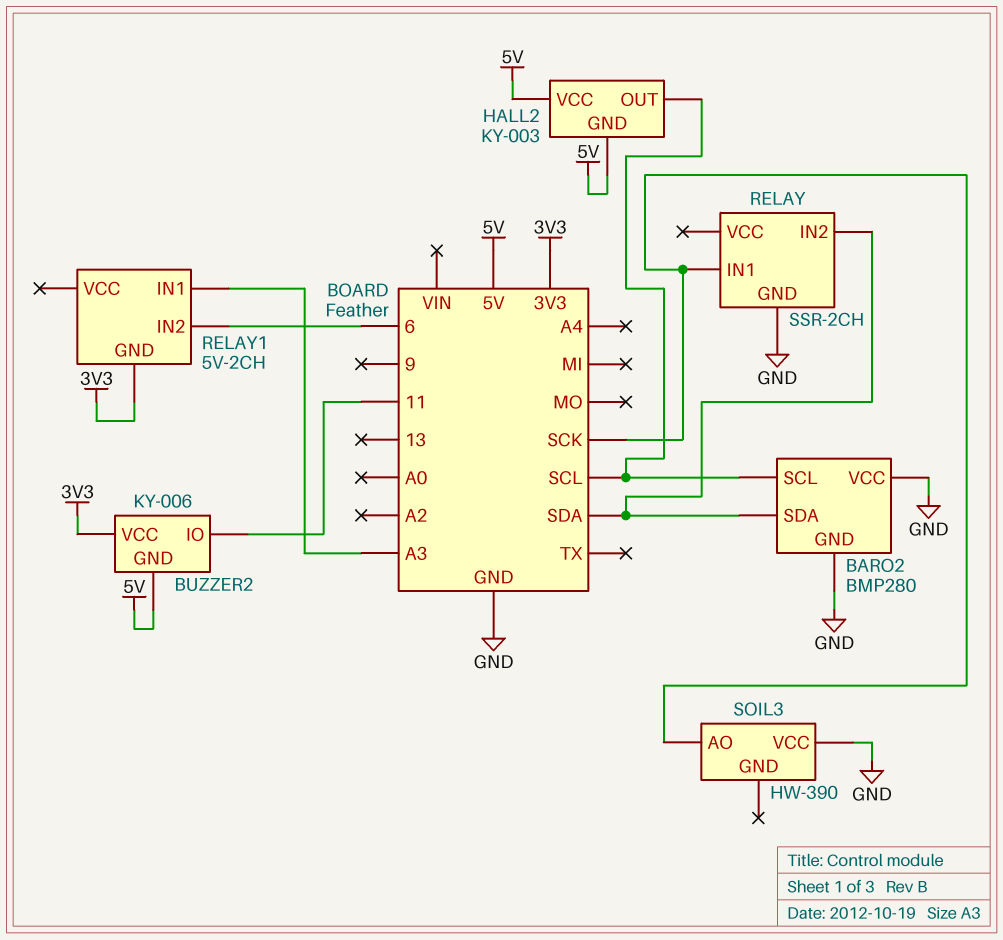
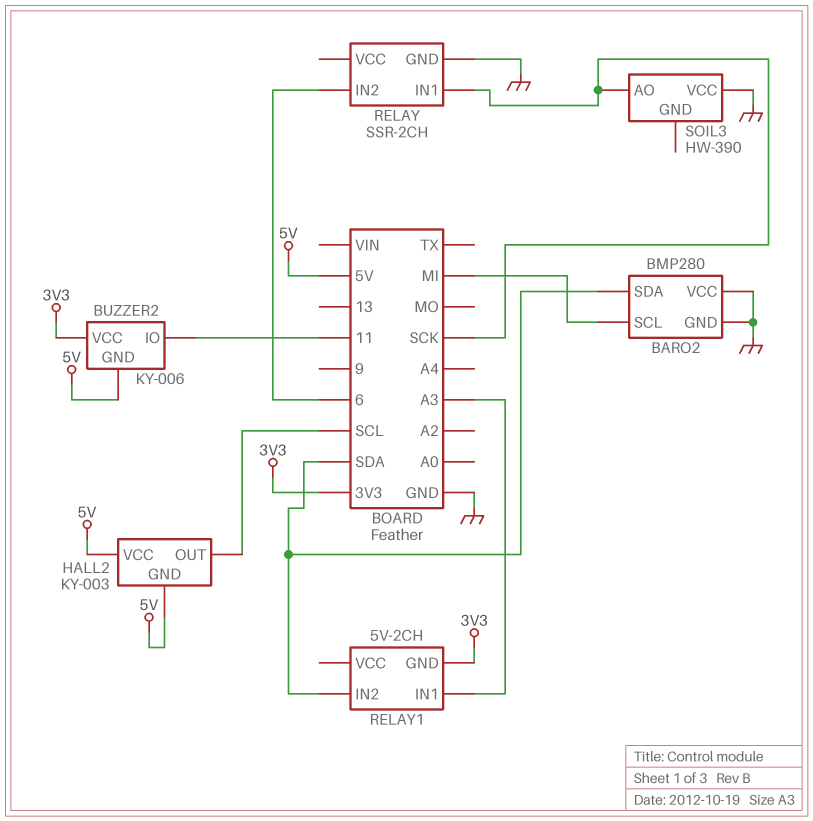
BARO2 pin SCL: SCL -> MI
RELAY pin IN2: SDA -> 6
RELAY1 pin IN2: 6 -> SDA

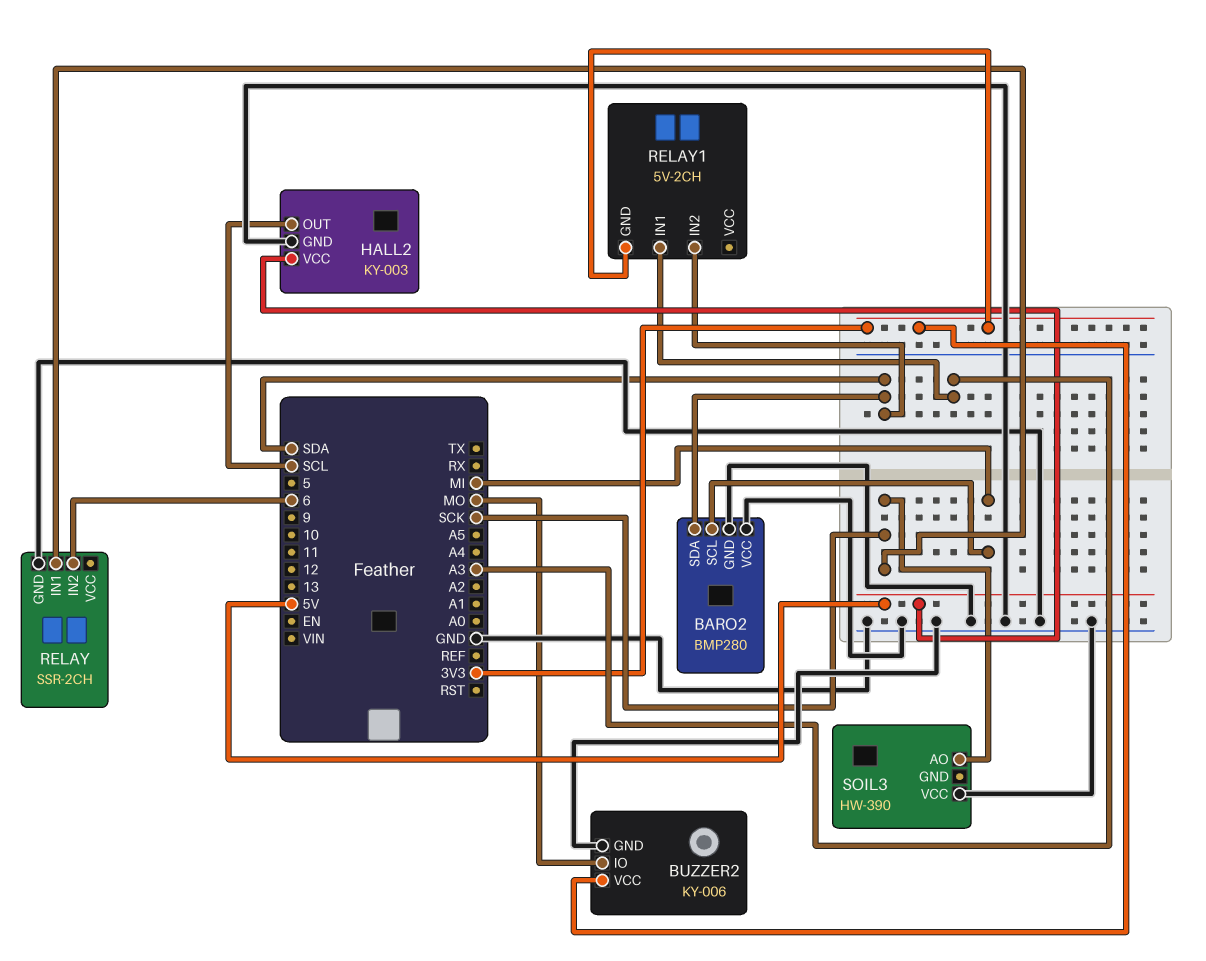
BUZZER2 pin GND: 5V -> GND
BUZZER2 pin IO: 11 -> MO
HALL2 pin GND: 5V -> GND

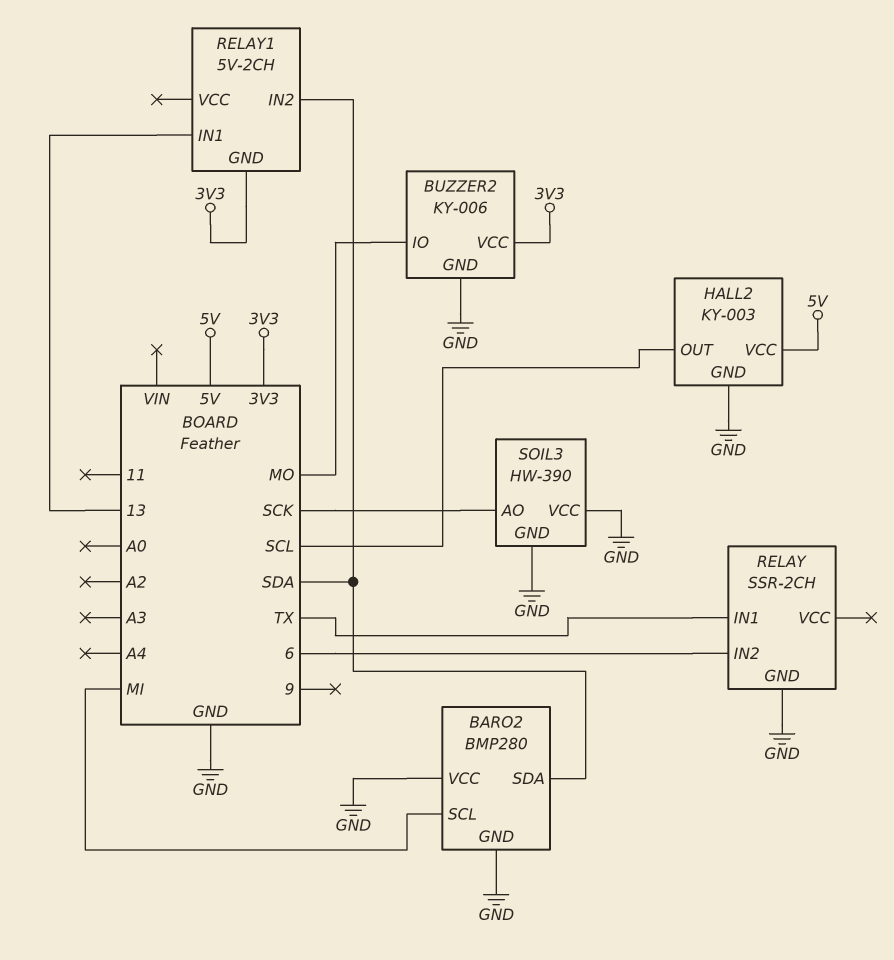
RELAY pin IN1: SCK -> TX
RELAY1 pin IN1: A3 -> 13
SOIL3 pin GND: none -> GND

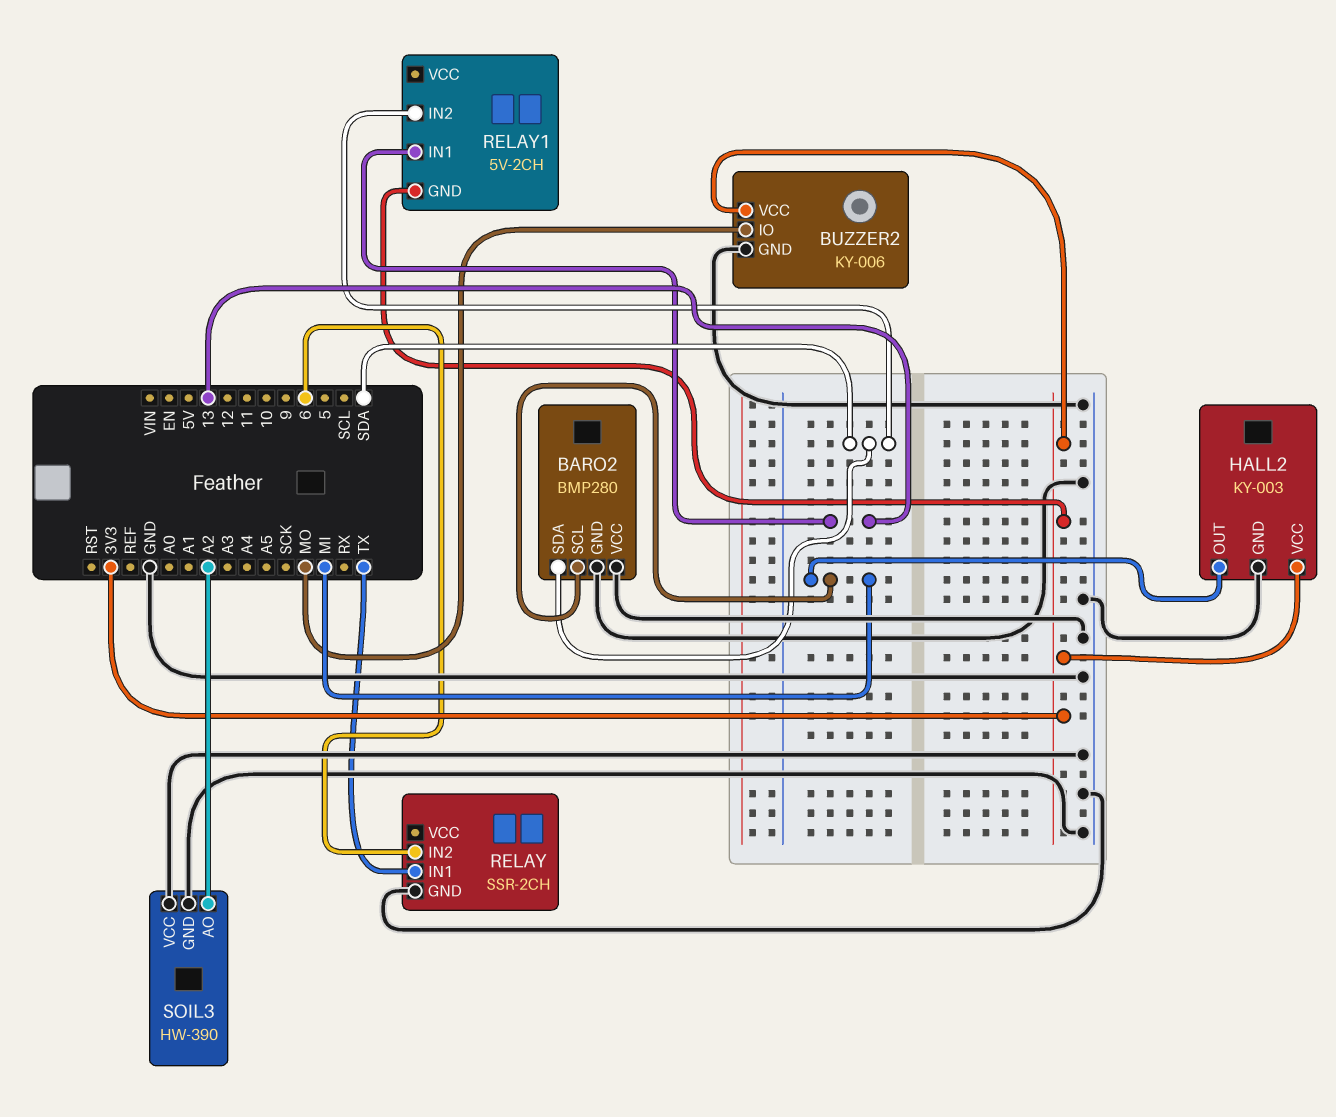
HALL2 pin OUT: SCL -> MI
HALL2 pin VCC: 5V -> 3V3
SOIL3 pin AO: SCK -> A2

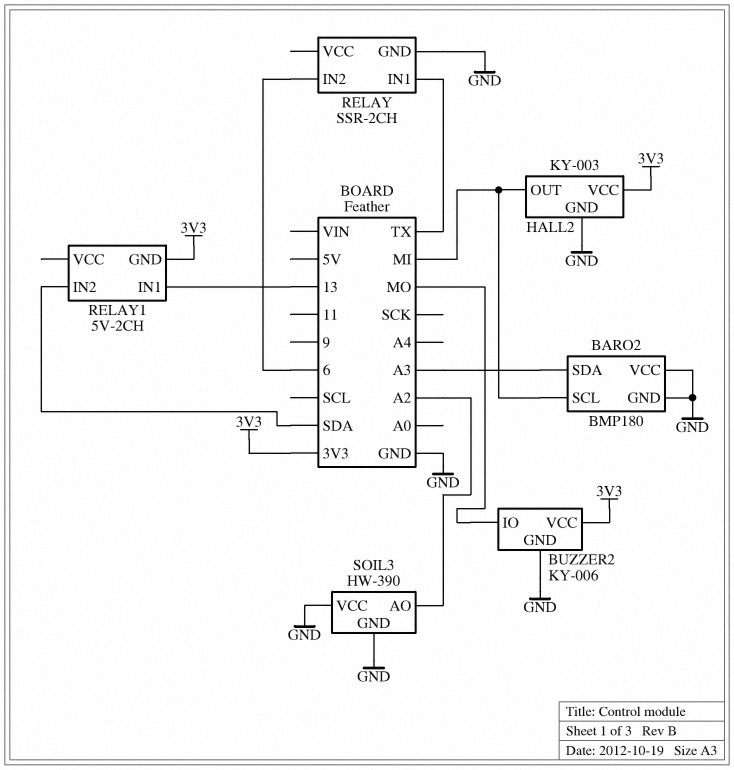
BARO2: BMP280 -> BMP180
BARO2 pin SDA: SDA -> A3

